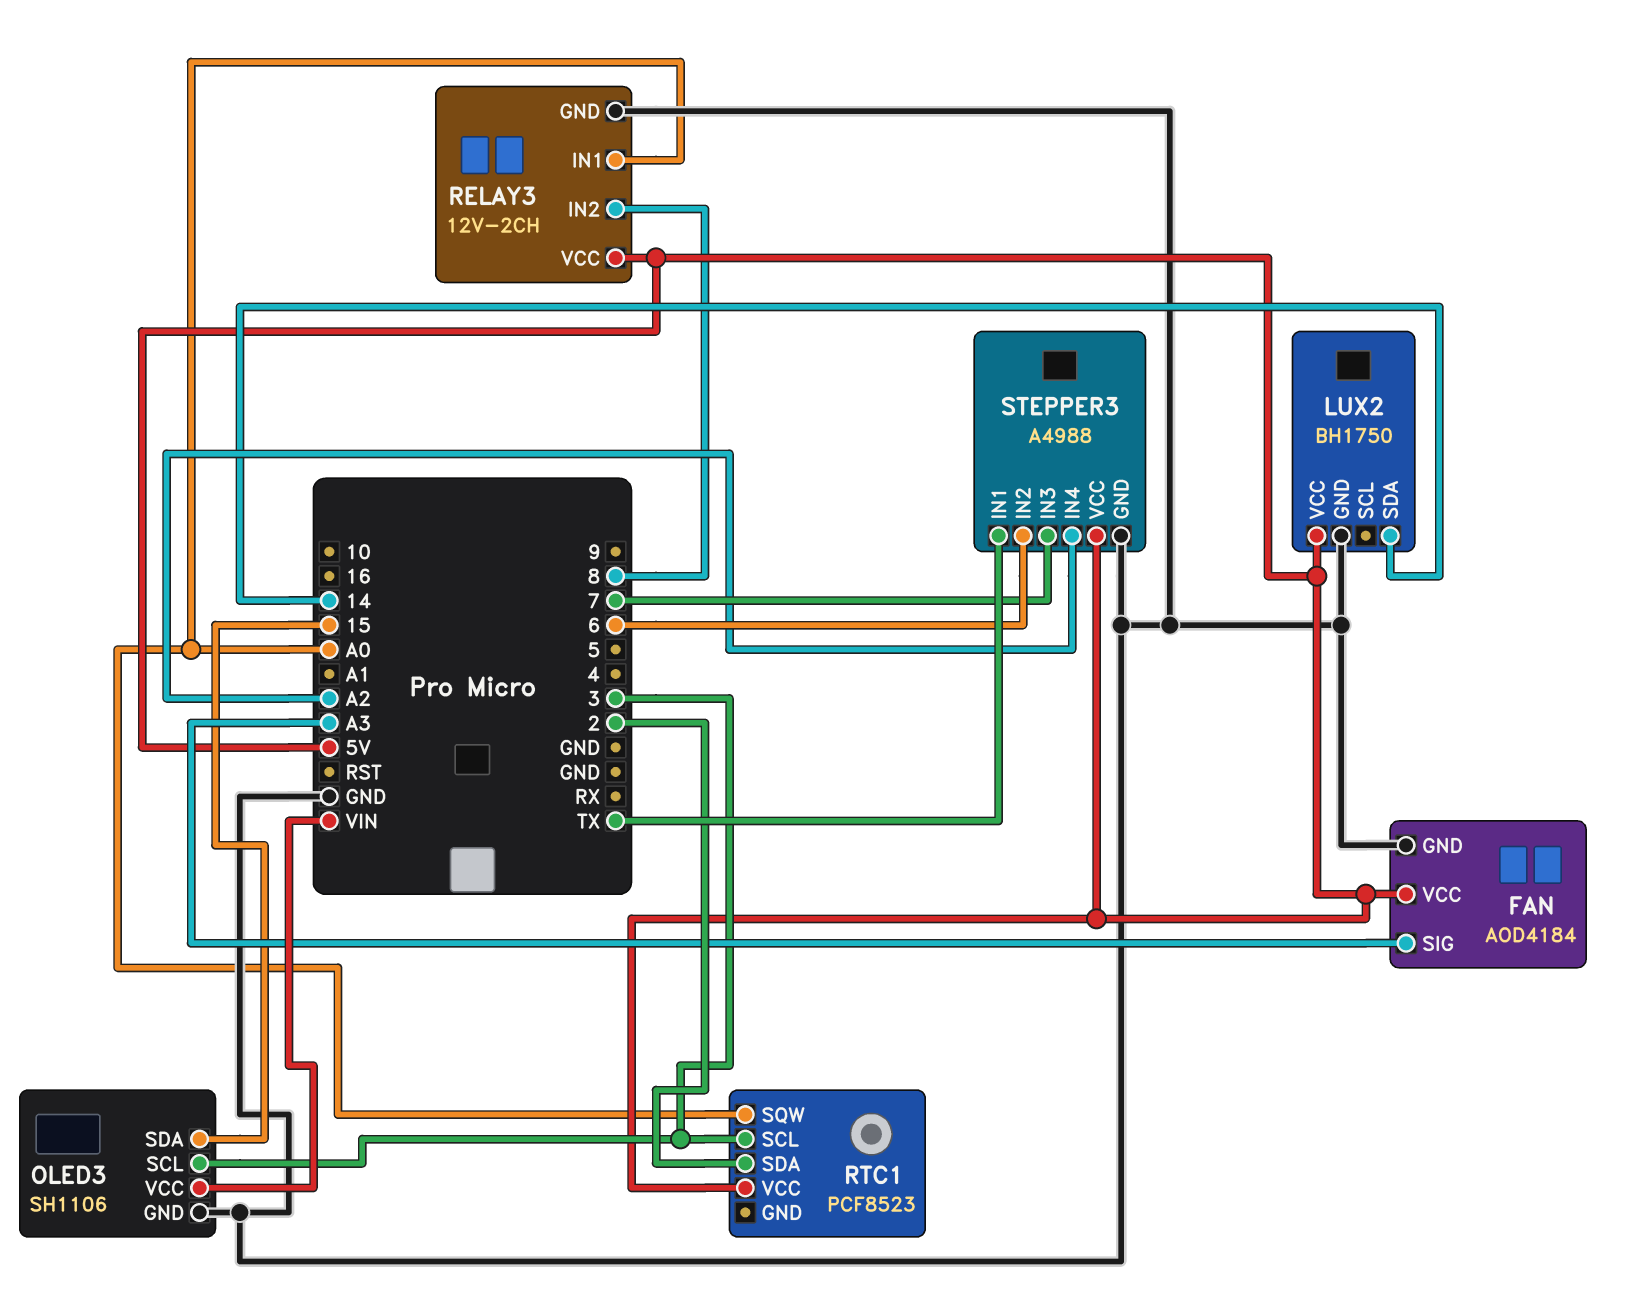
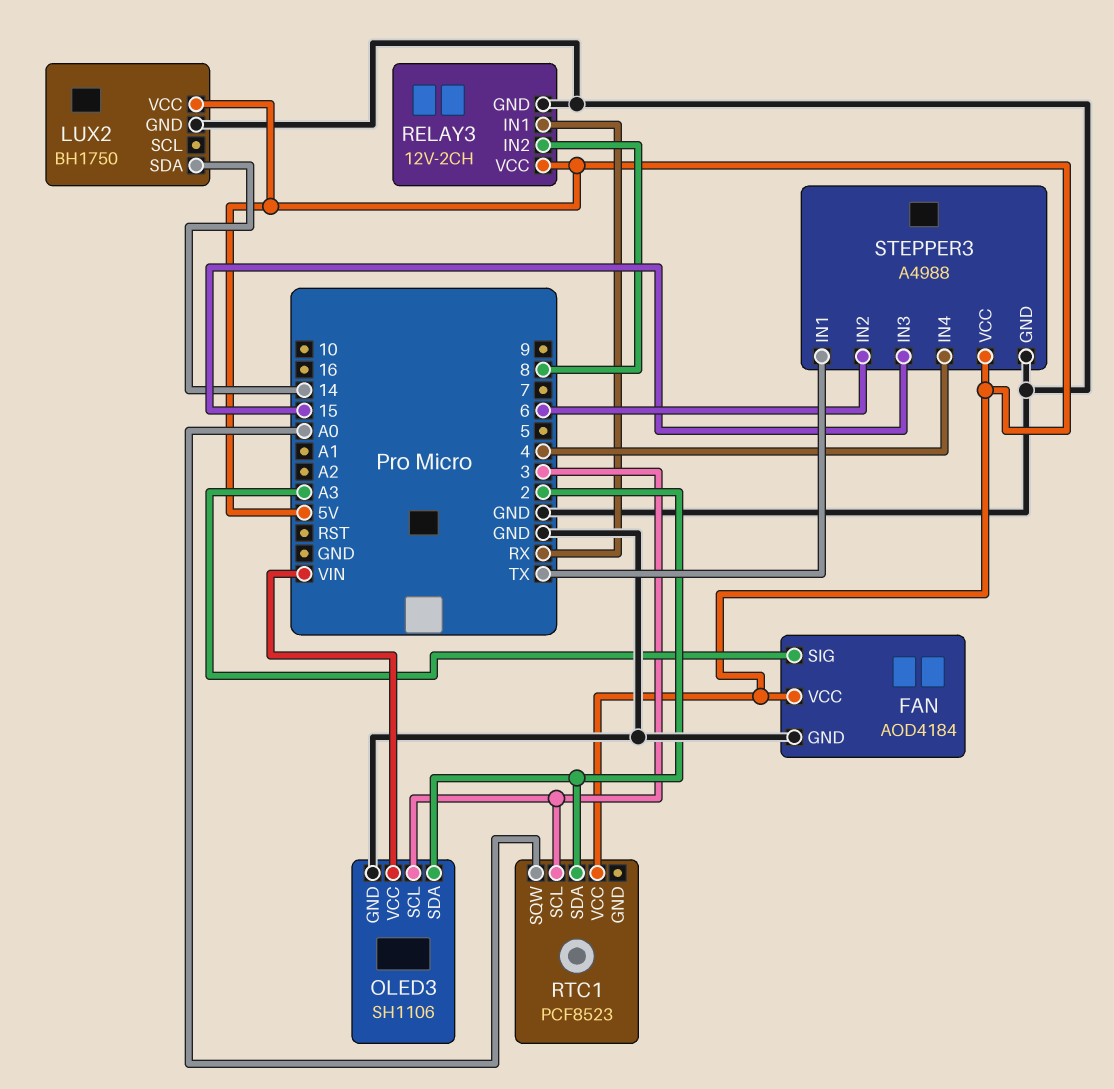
OLED3 pin SDA: 15 -> 2
RELAY3 pin IN1: A0 -> RX
STEPPER3 pin IN3: 7 -> 15
STEPPER3 pin IN4: A2 -> 4

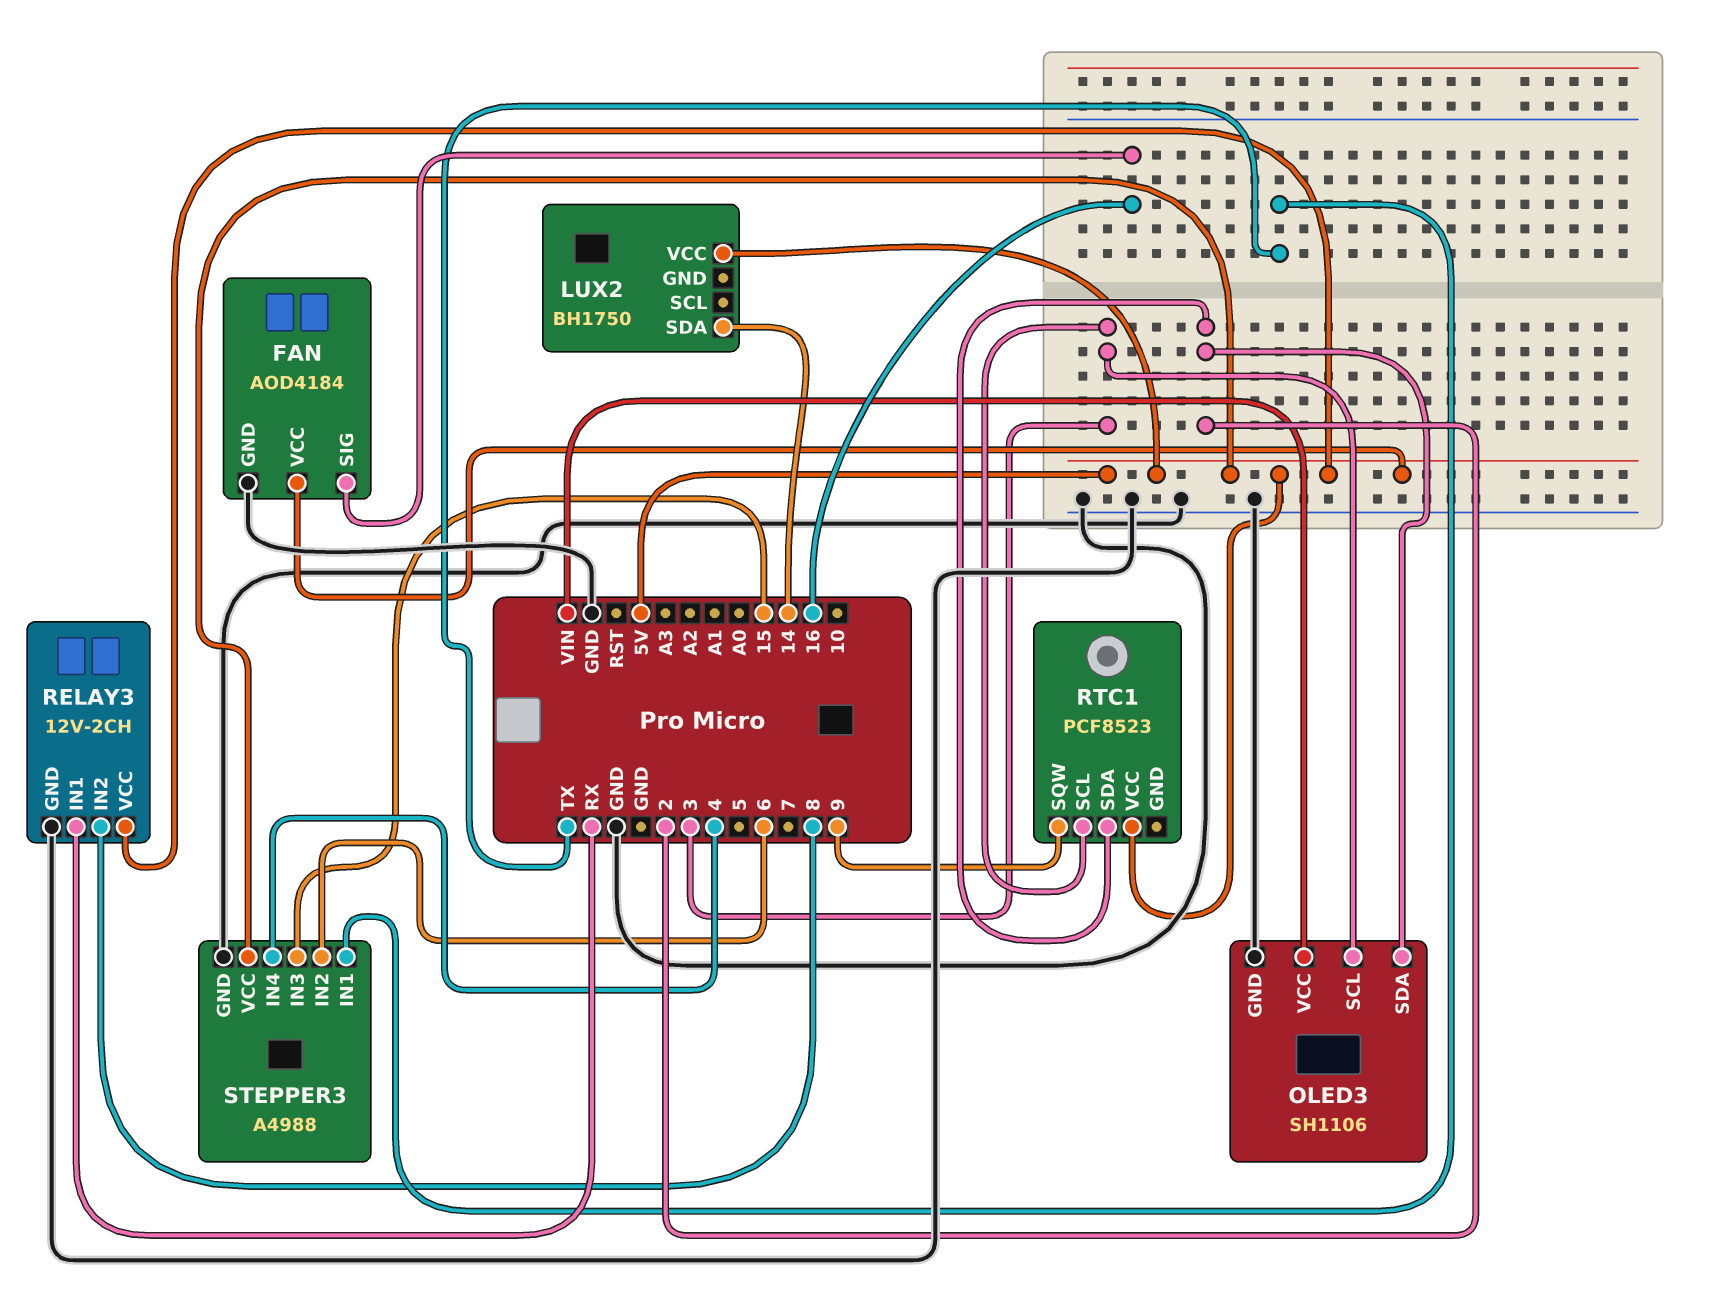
FAN pin SIG: A3 -> 16
LUX2 pin GND: GND -> none
RTC1 pin SQW: A0 -> 9

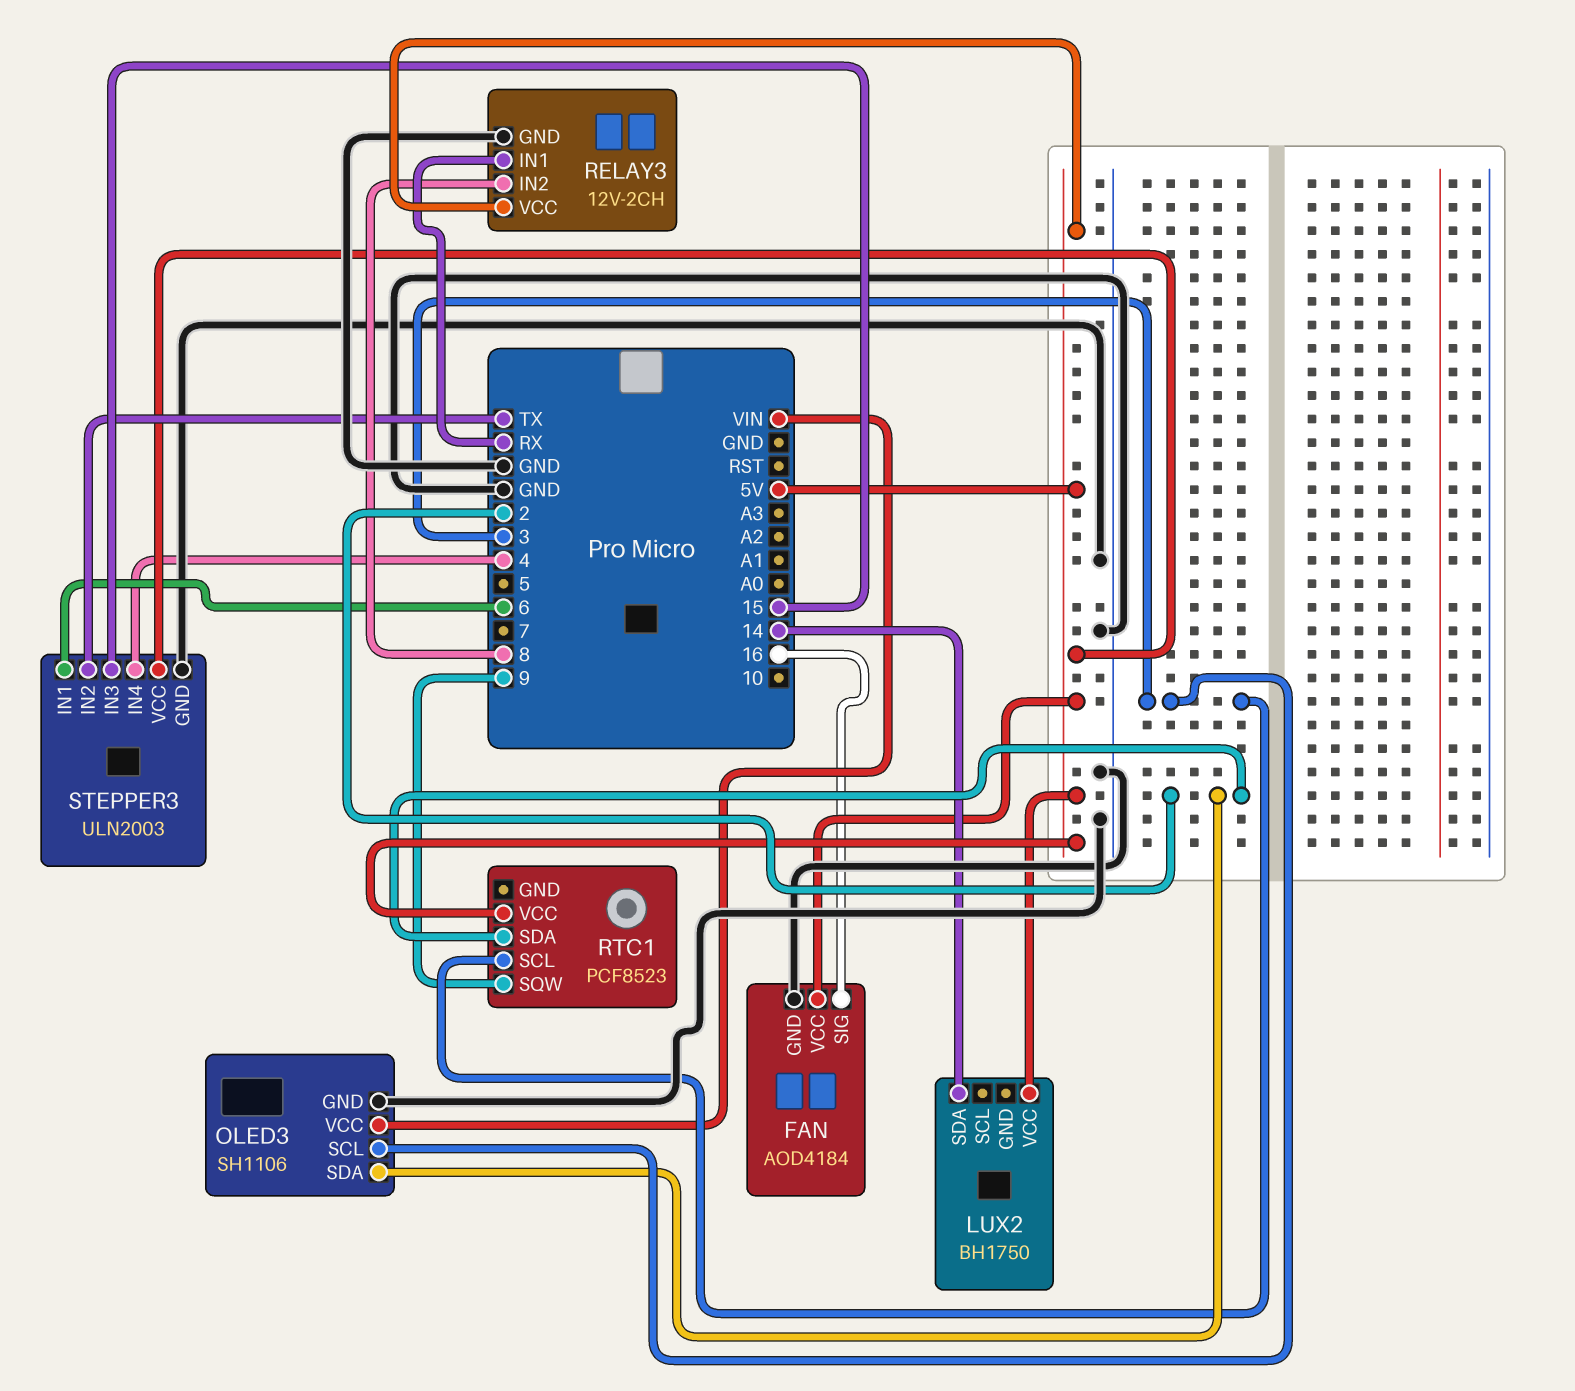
STEPPER3: A4988 -> ULN2003
STEPPER3 pin IN1: TX -> 6
STEPPER3 pin IN2: 6 -> TX

